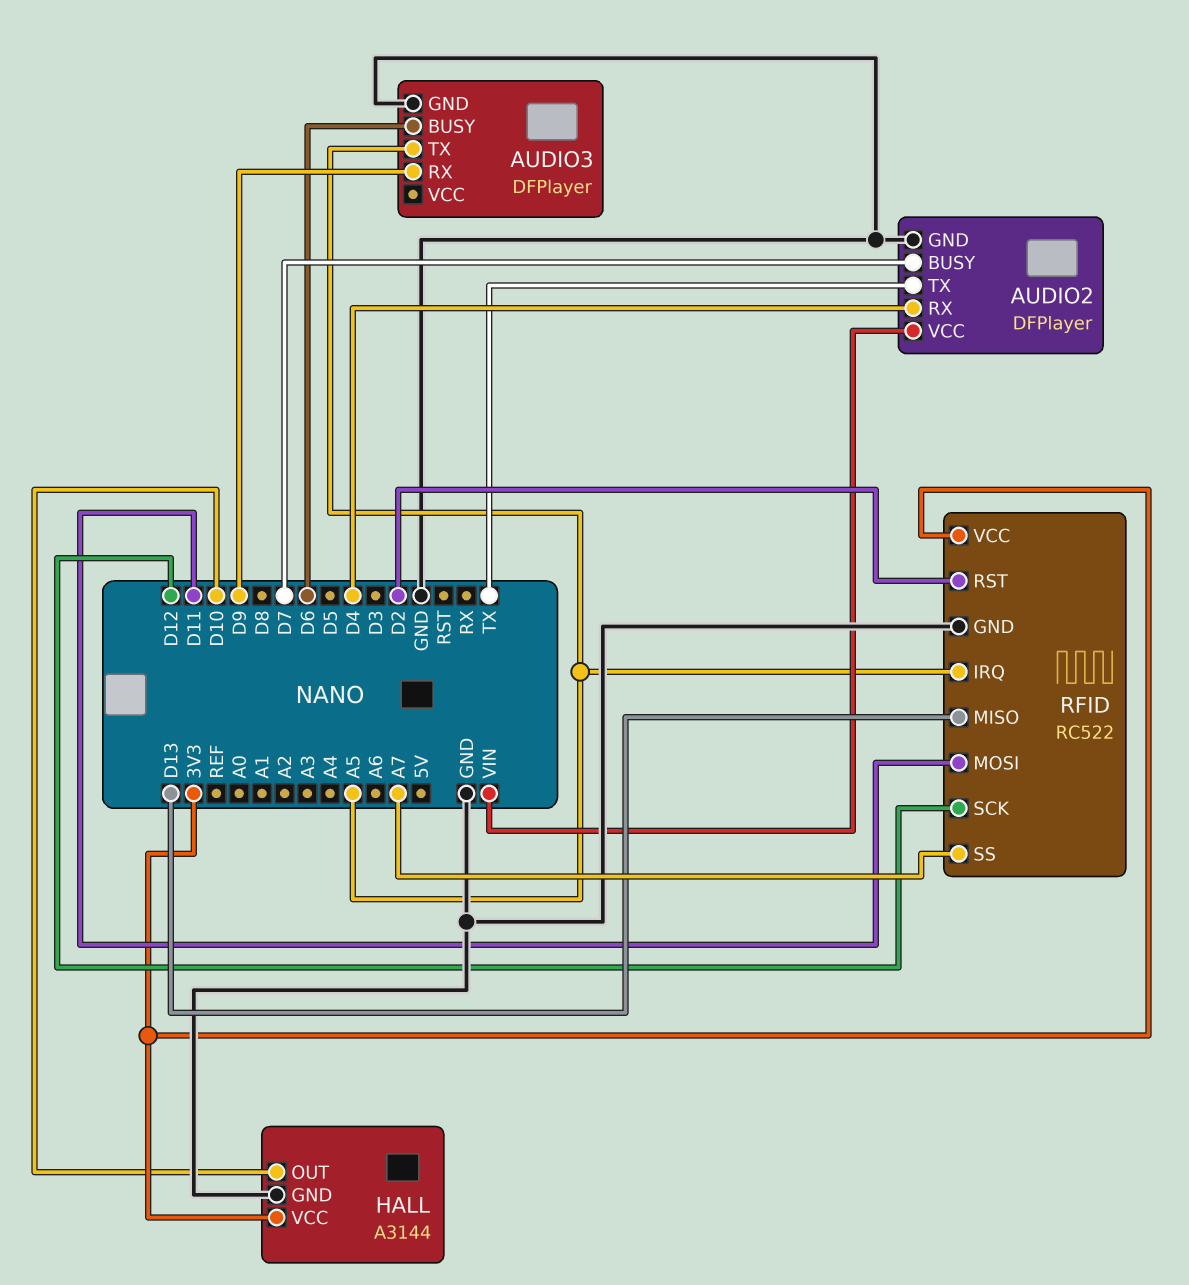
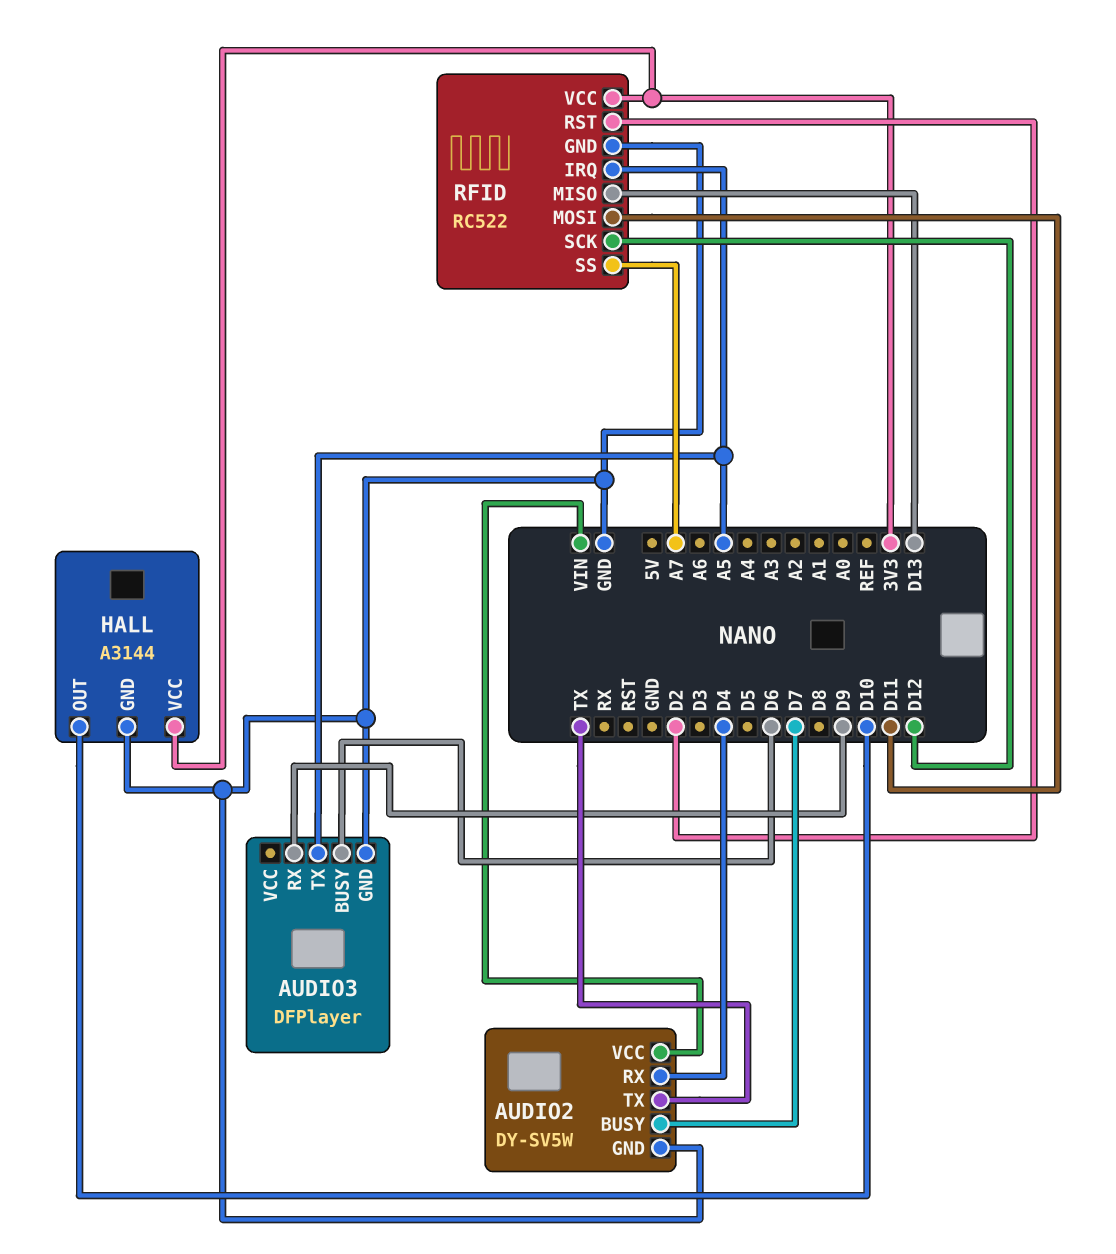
AUDIO2: DFPlayer -> DY-SV5W

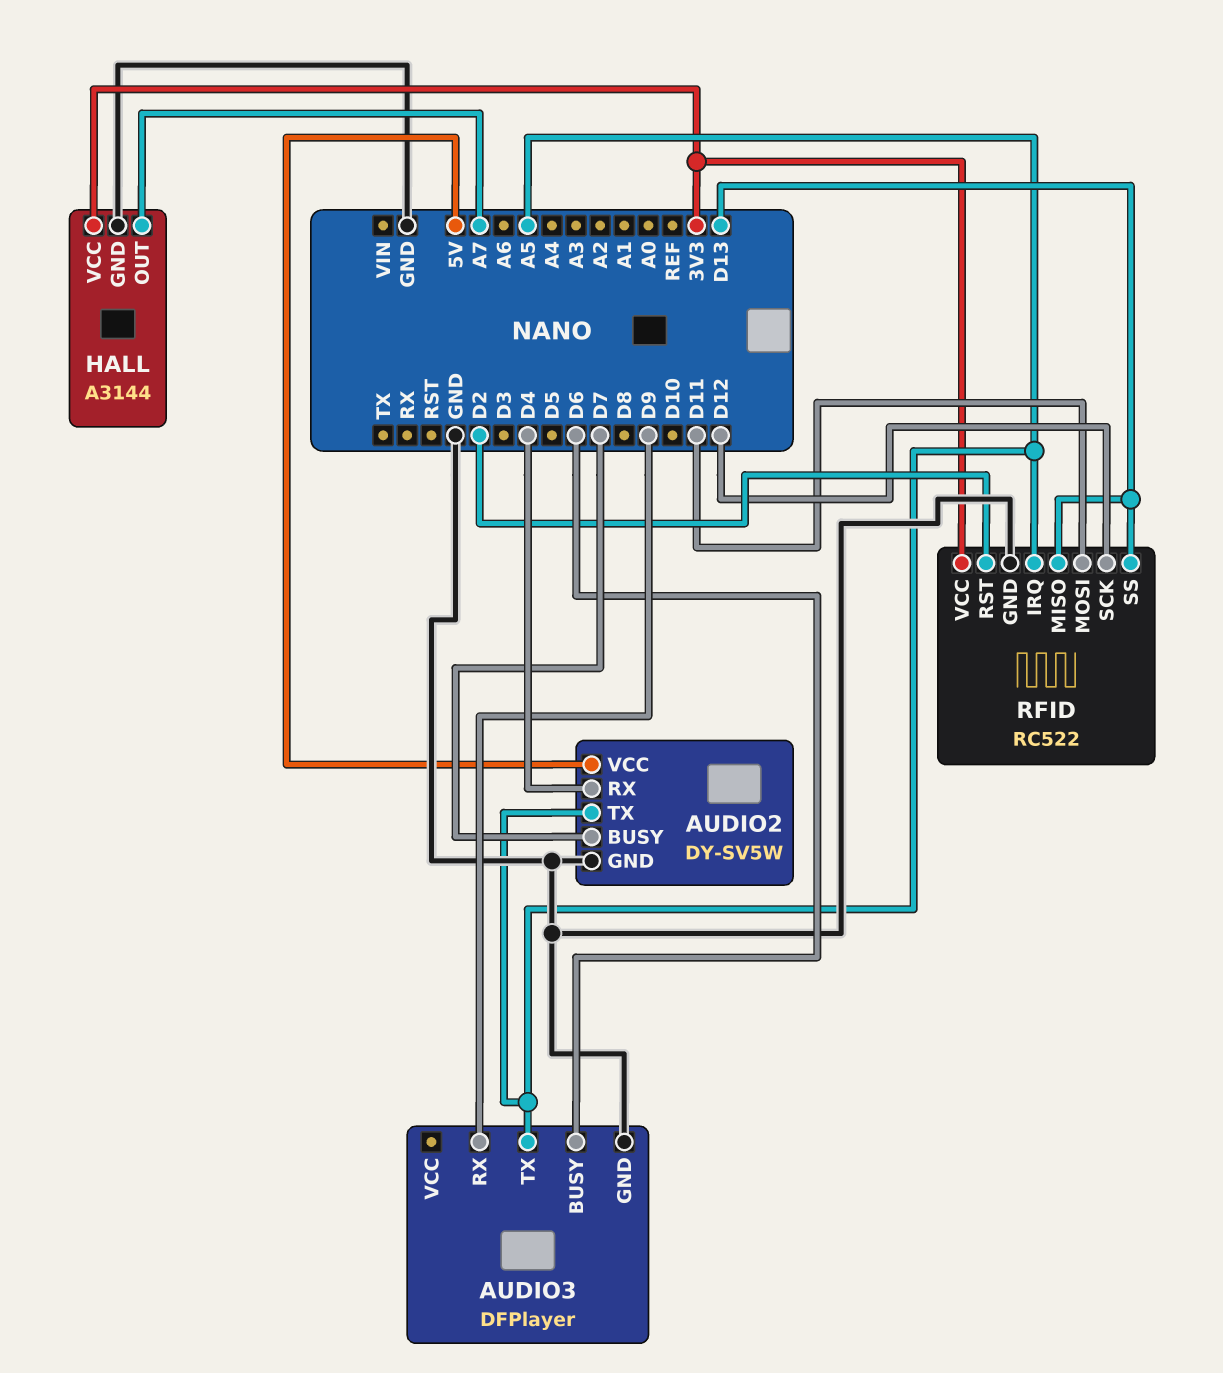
AUDIO2 pin TX: TX -> A5
AUDIO2 pin VCC: VIN -> 5V
HALL pin OUT: D10 -> A7
RFID pin SS: A7 -> D13

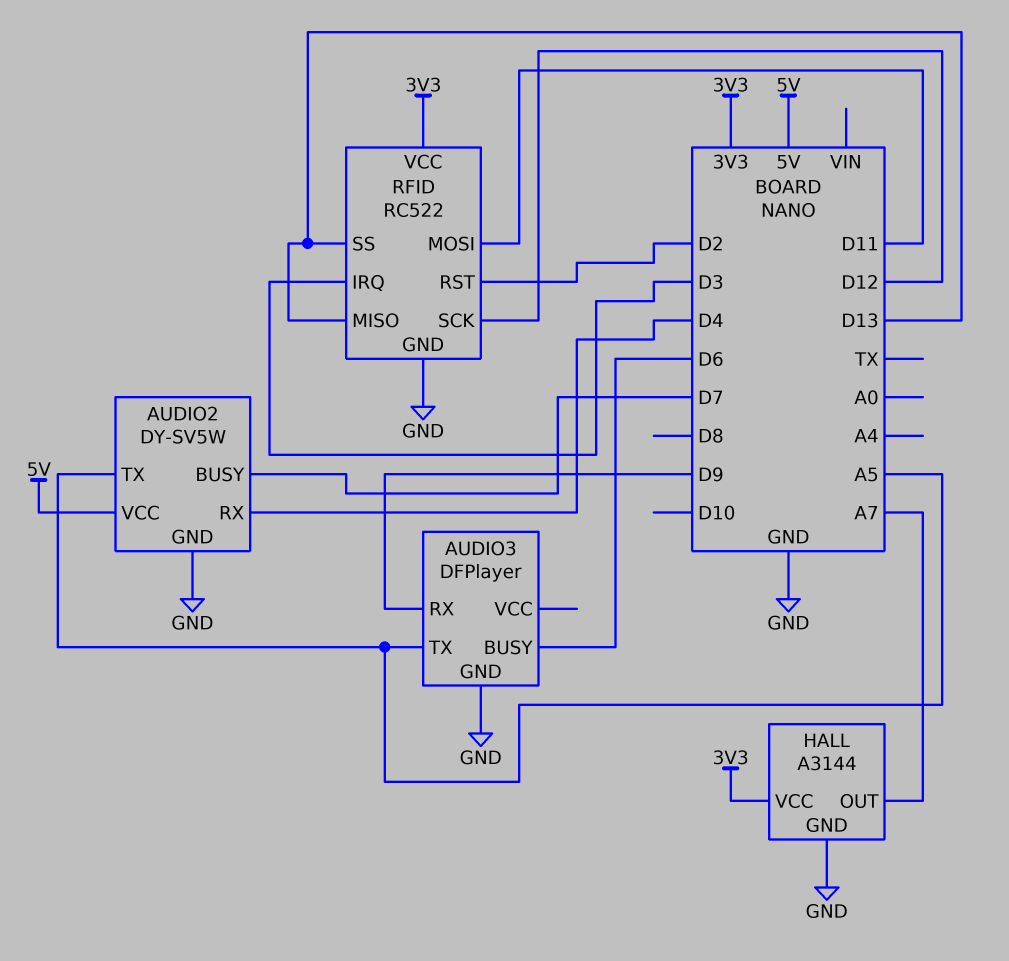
RFID pin IRQ: A5 -> D3

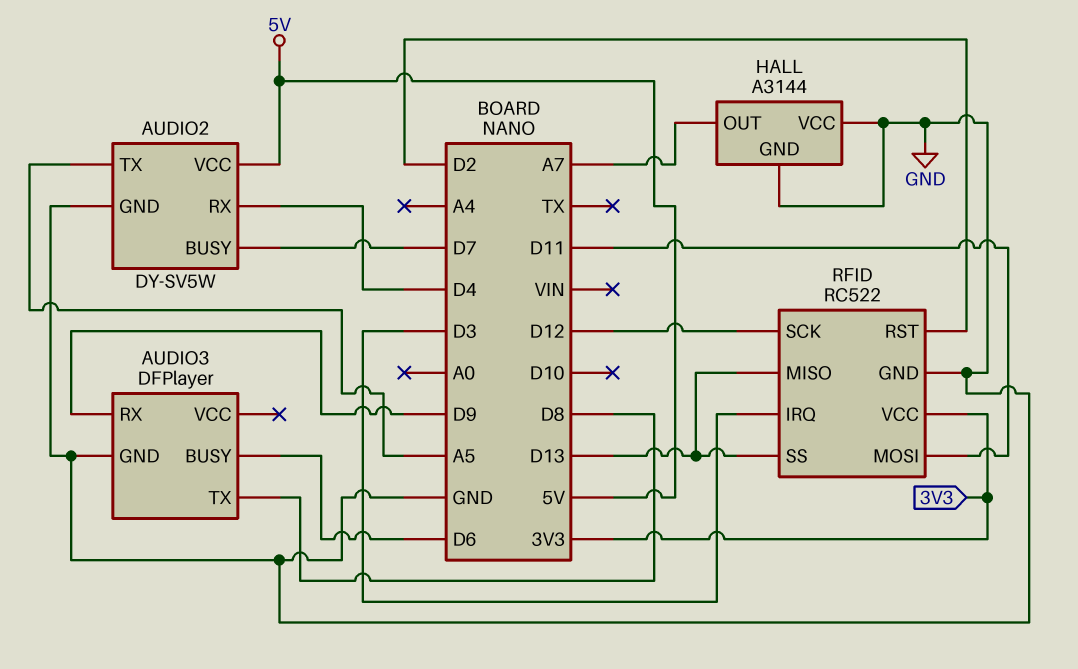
AUDIO3 pin TX: A5 -> D8
HALL pin VCC: 3V3 -> GND

